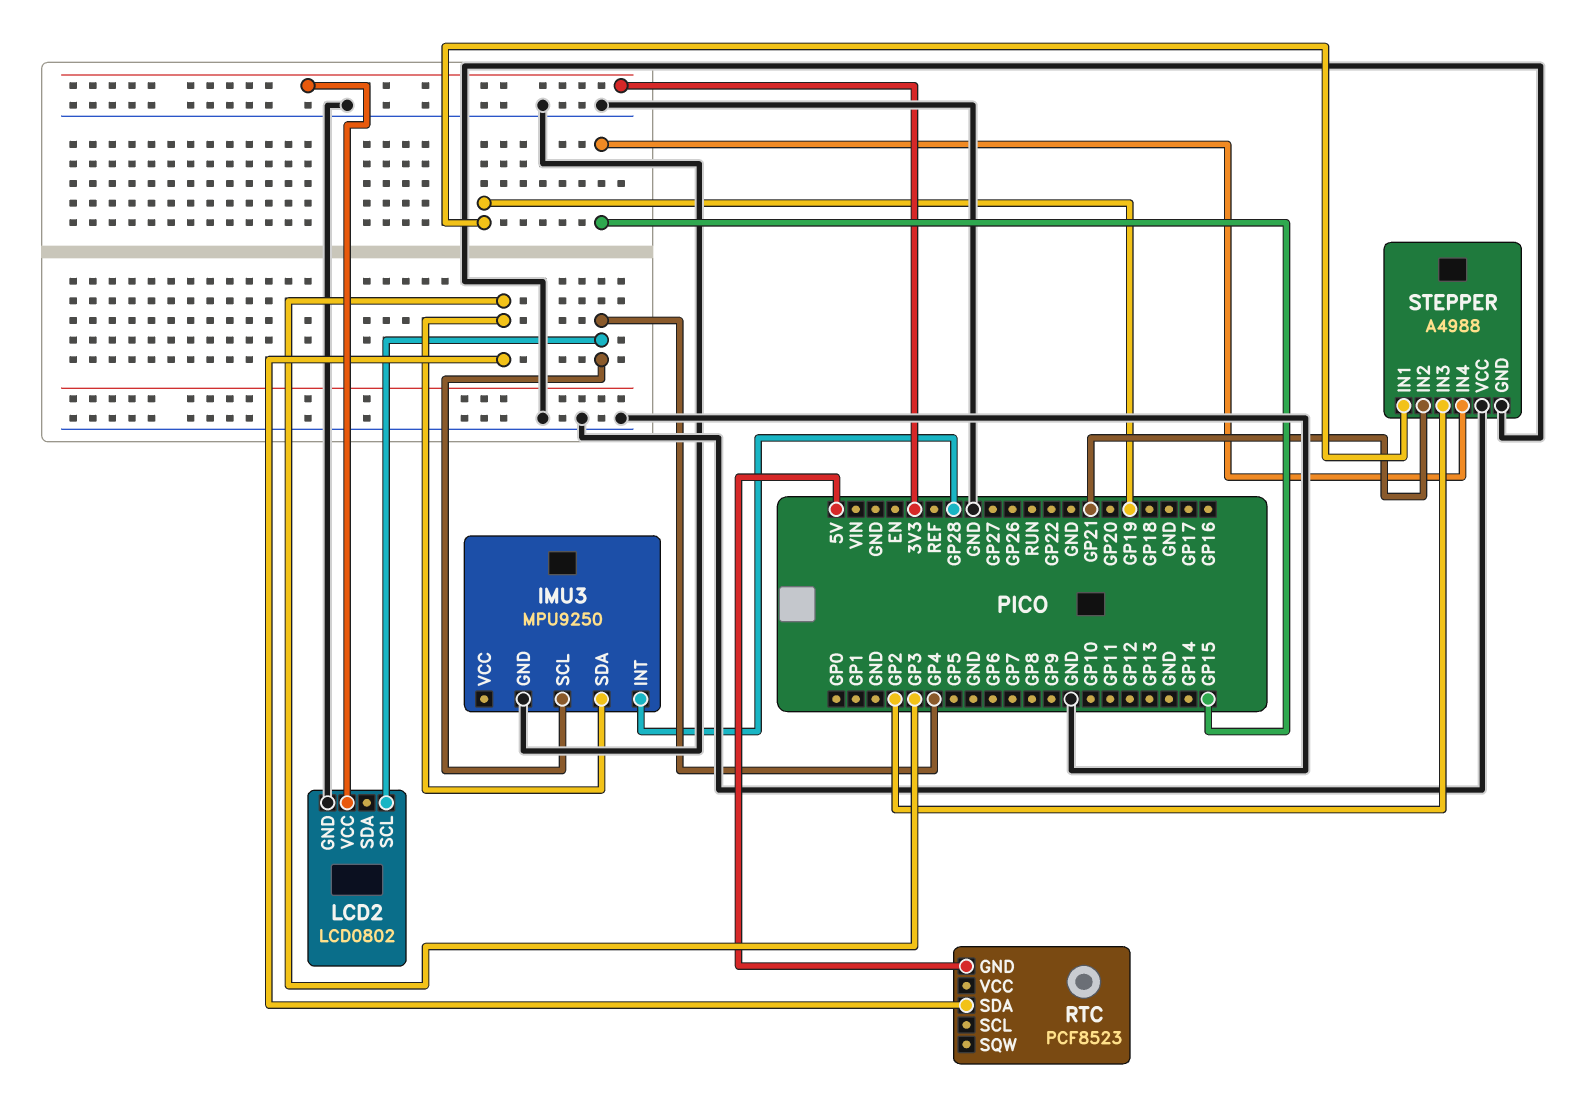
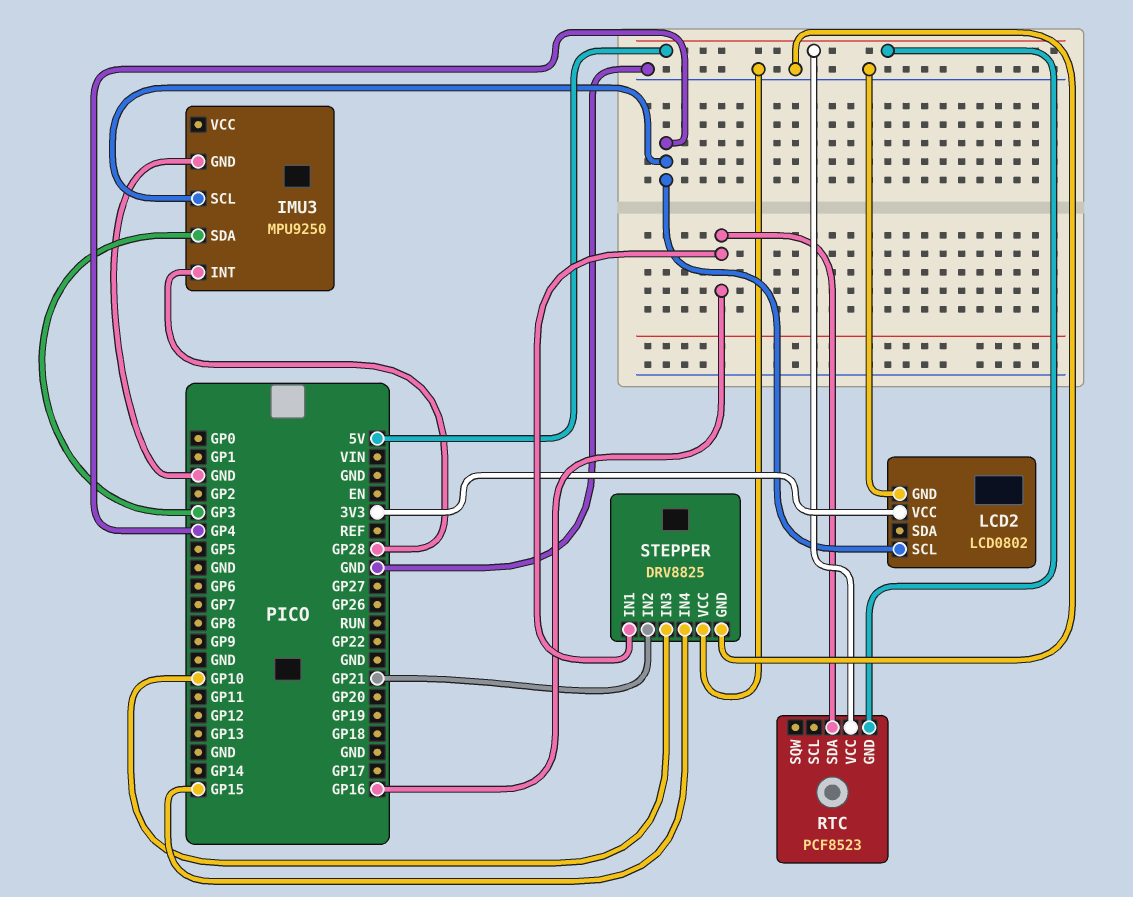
RTC pin SDA: GP3 -> GP16
RTC pin VCC: none -> 5V
STEPPER: A4988 -> DRV8825
STEPPER pin IN1: GP19 -> GP16
STEPPER pin IN3: GP2 -> GP10

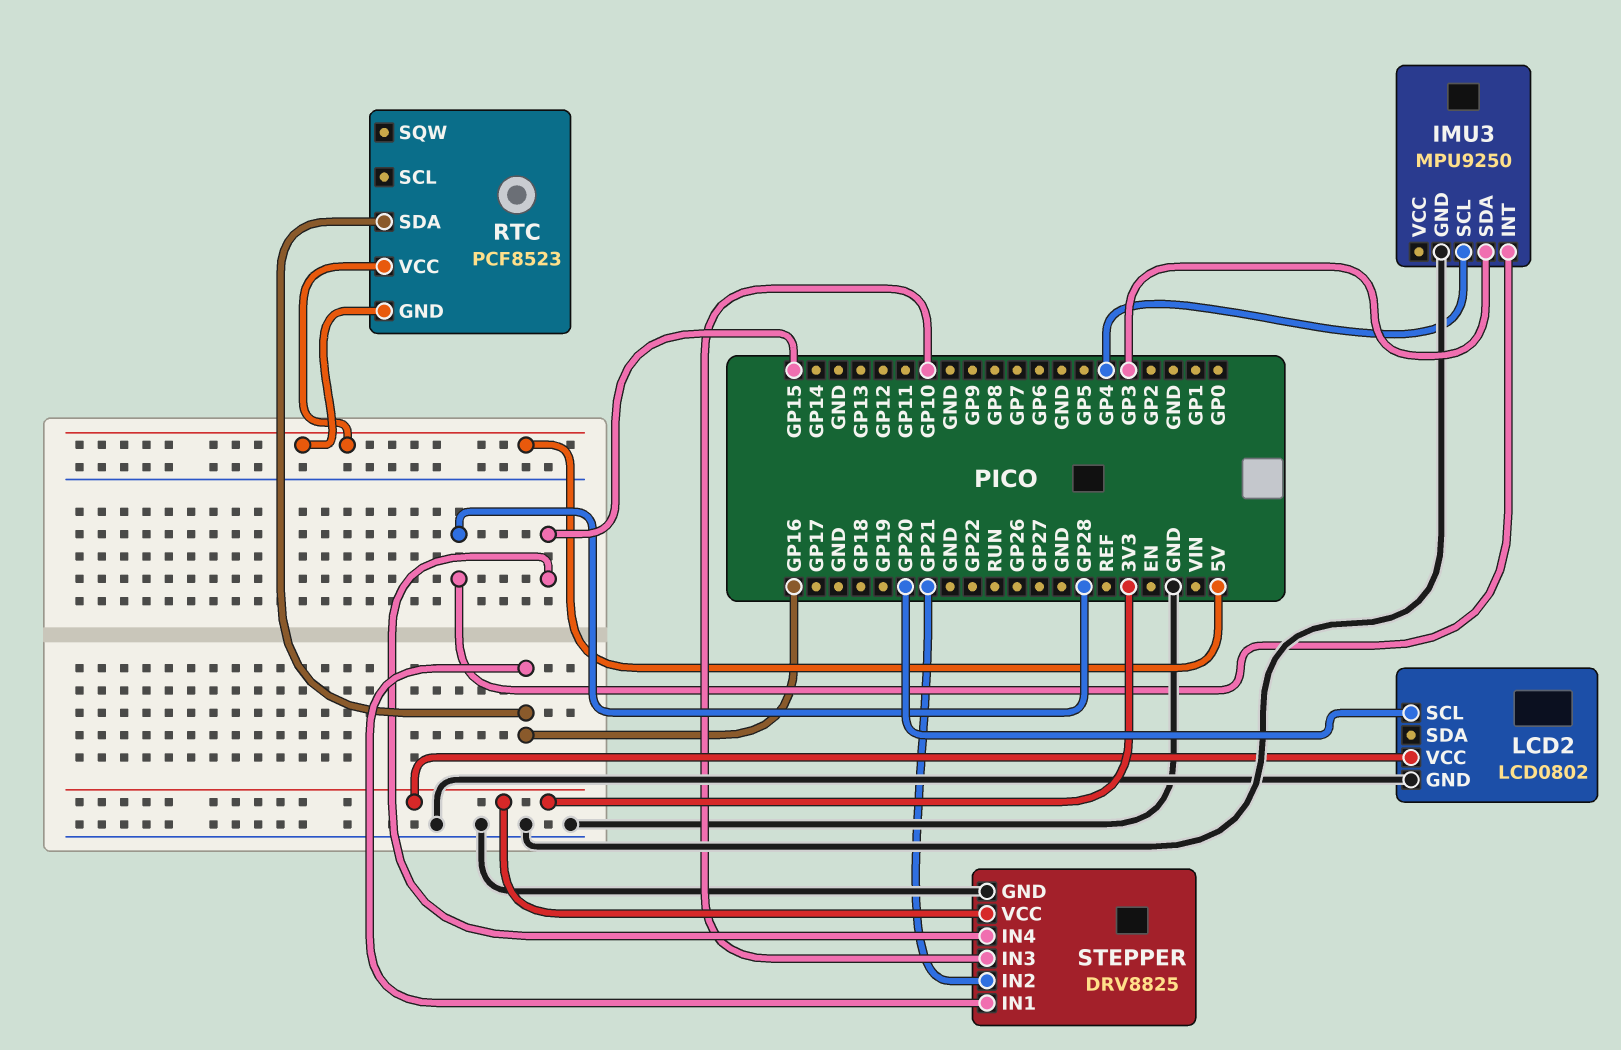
LCD2 pin SCL: GP4 -> GP20
STEPPER pin VCC: GND -> 3V3

